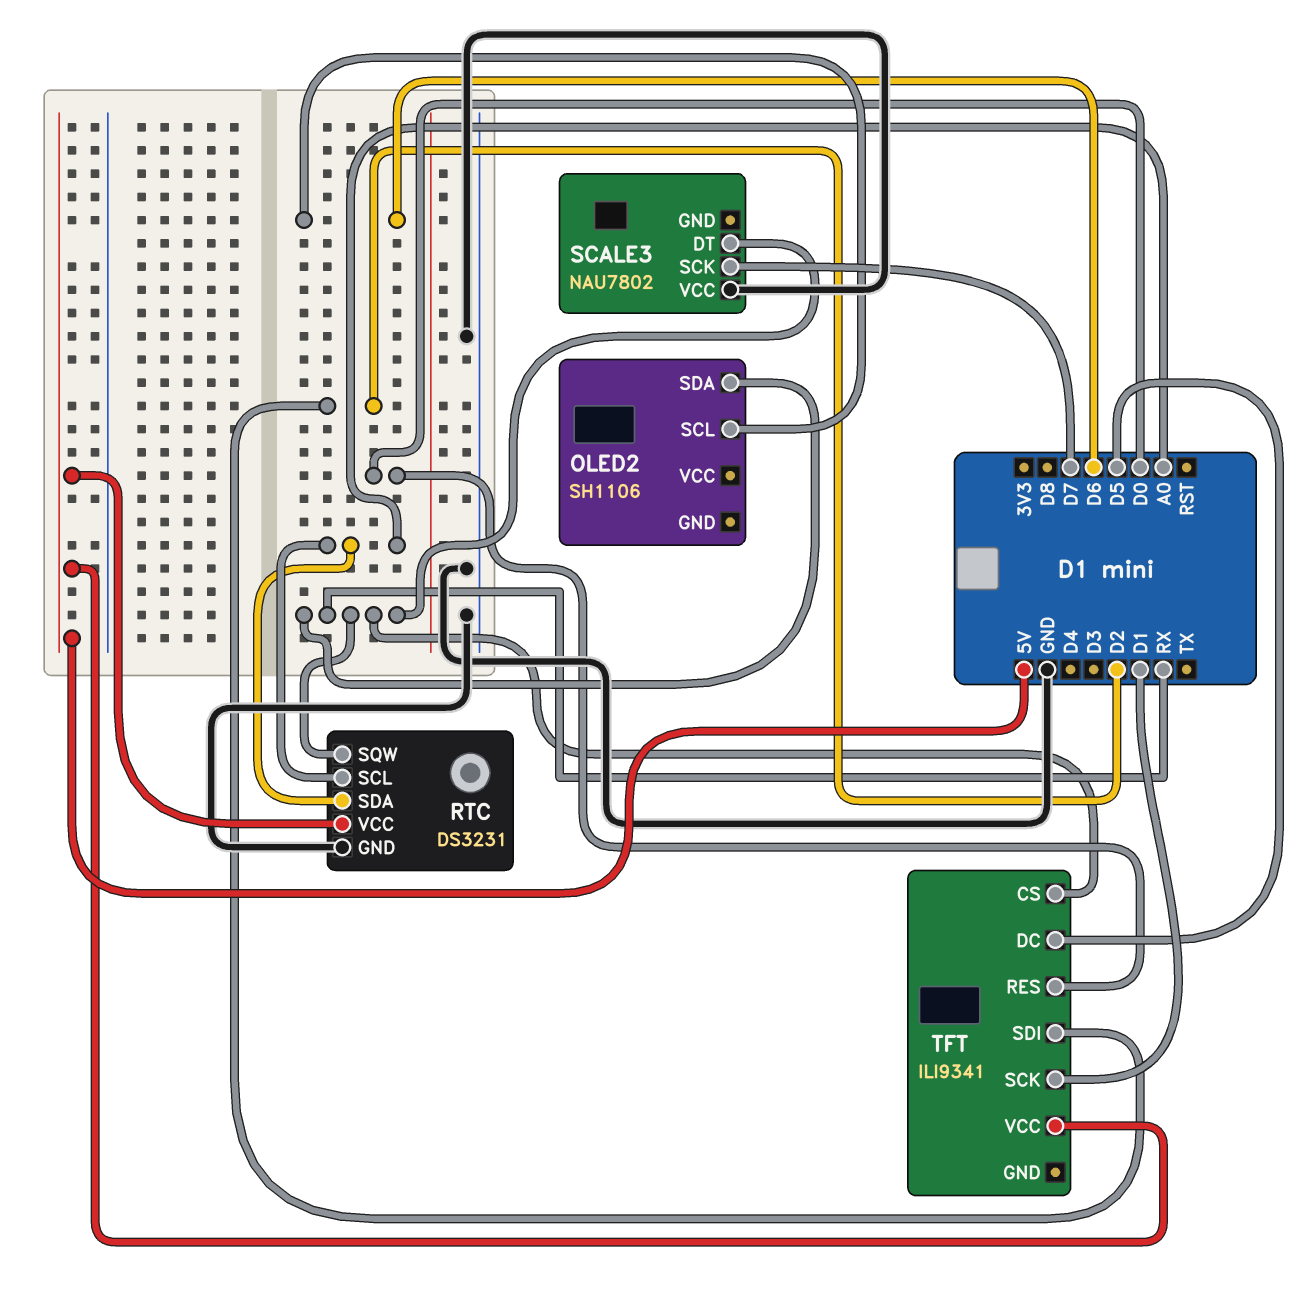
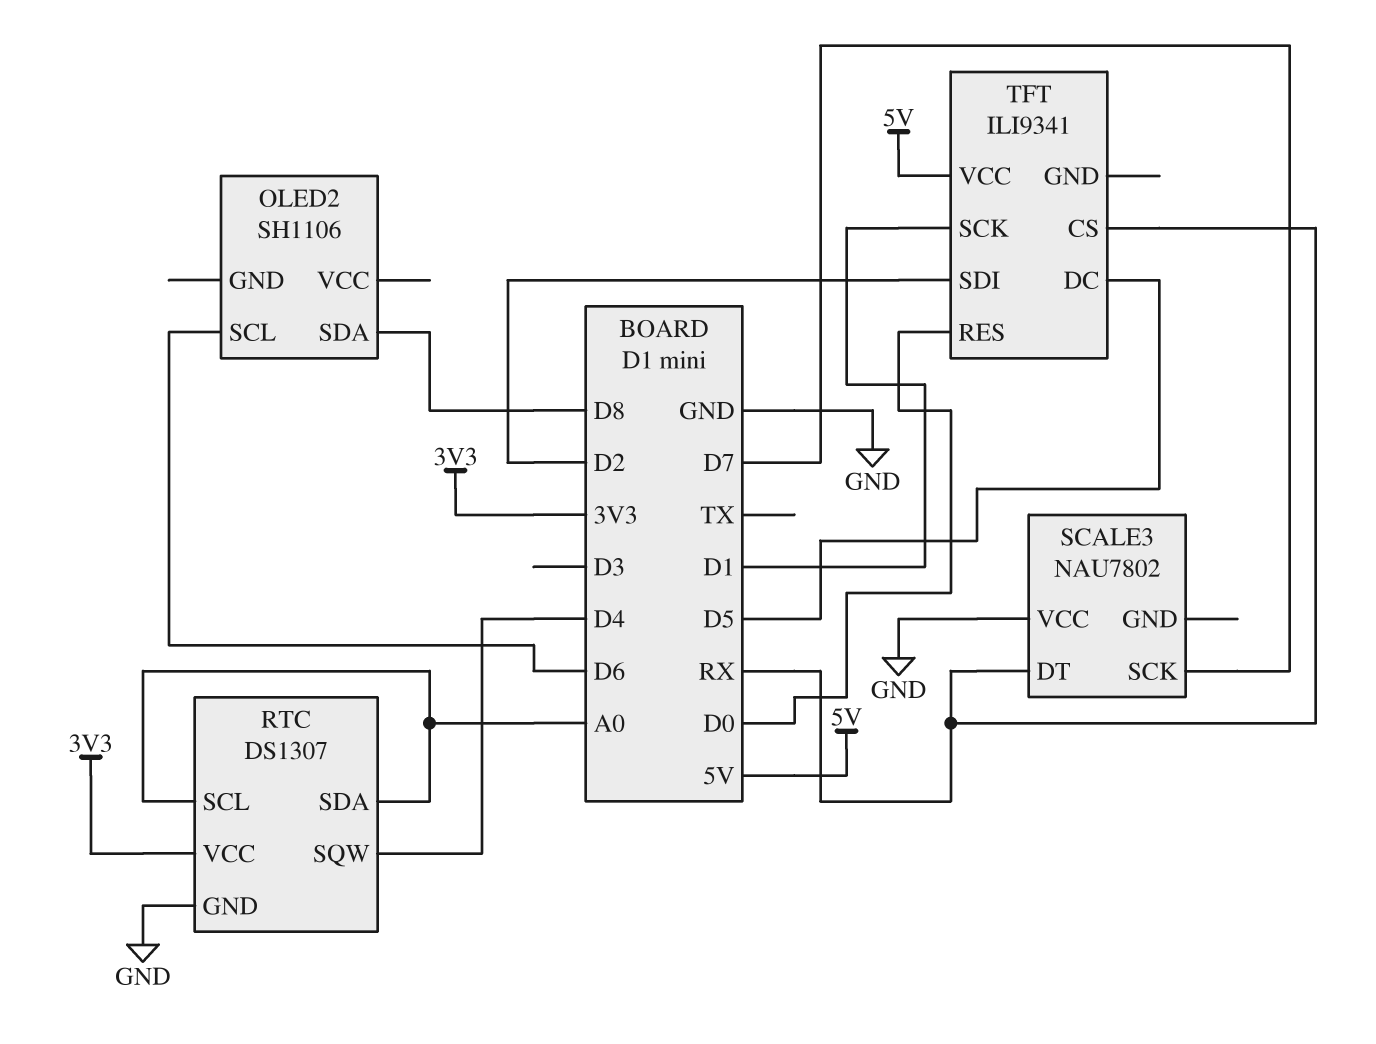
OLED2 pin SDA: RX -> D8
RTC: DS3231 -> DS1307
RTC pin SQW: RX -> D4
RTC pin VCC: 5V -> 3V3

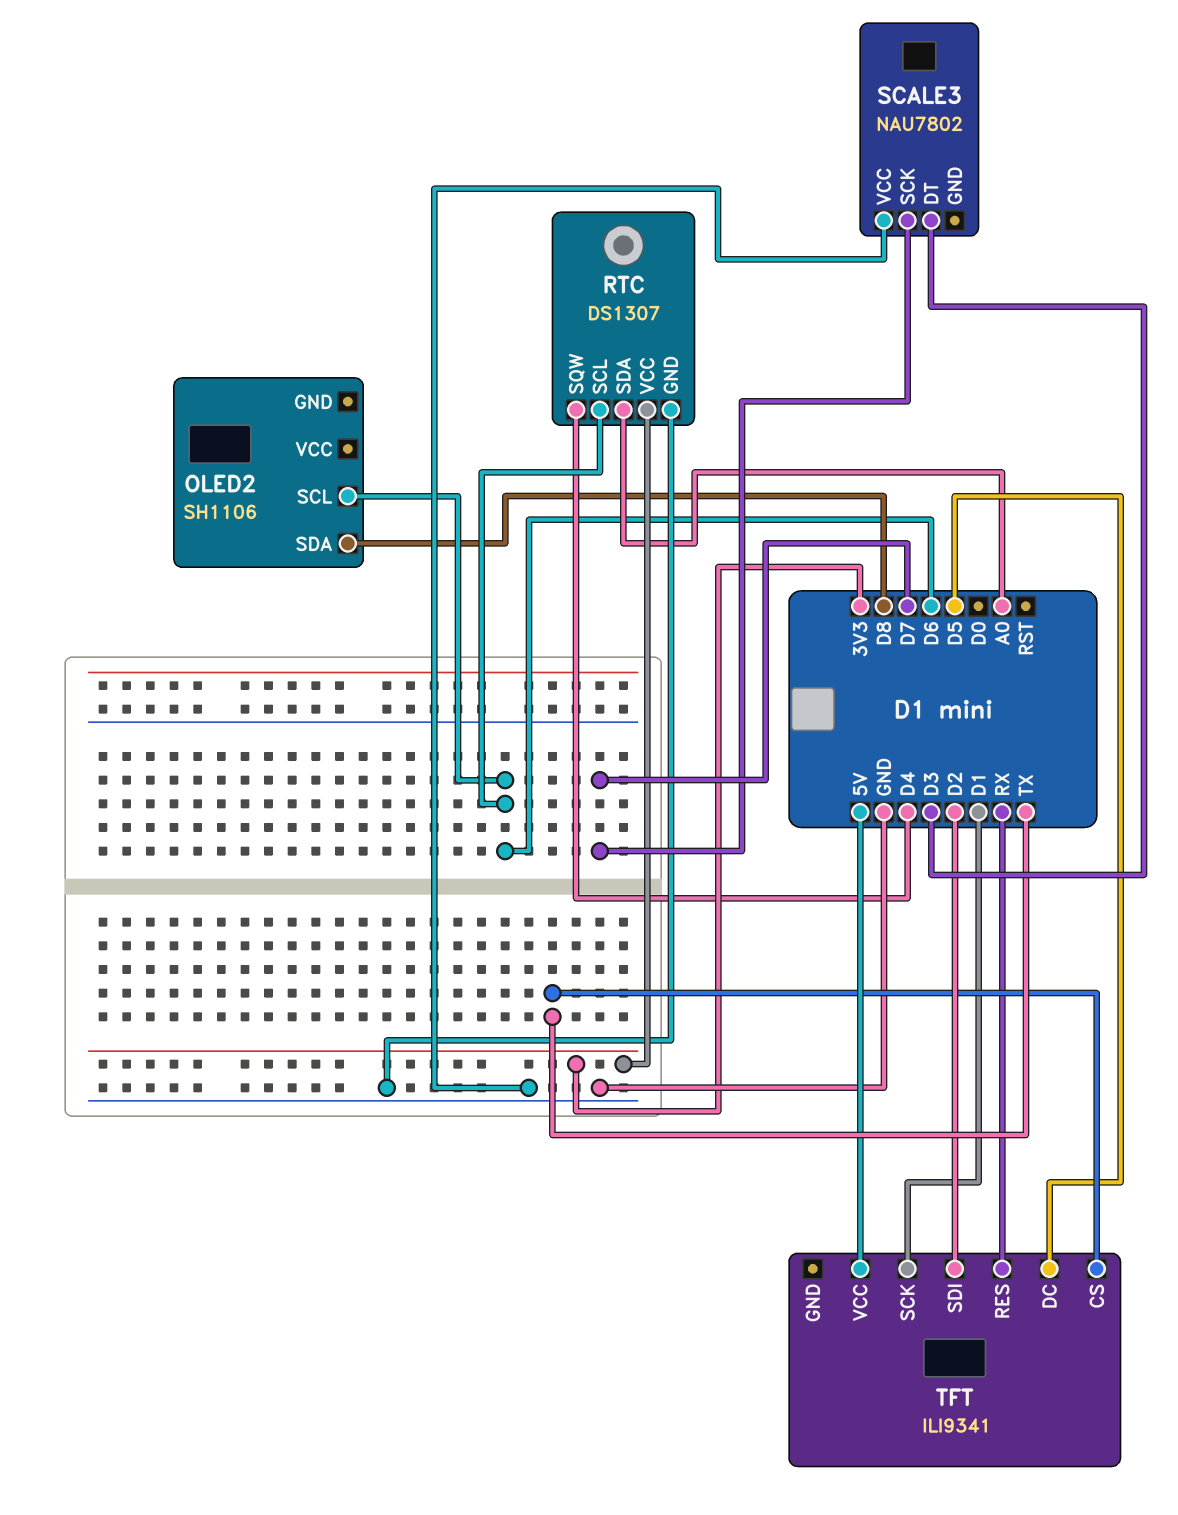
RTC pin SCL: A0 -> D6
SCALE3 pin DT: RX -> D3
TFT pin CS: RX -> TX
TFT pin RES: D0 -> RX

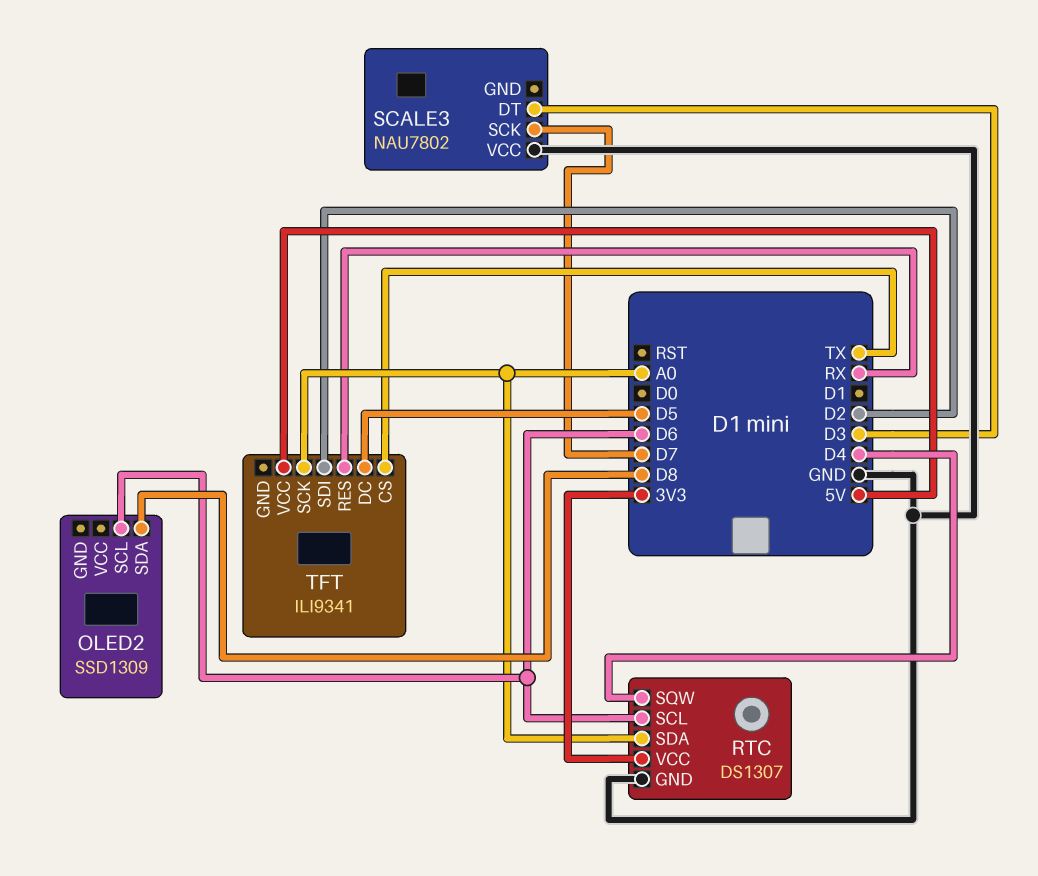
OLED2: SH1106 -> SSD1309
TFT pin SCK: D1 -> A0

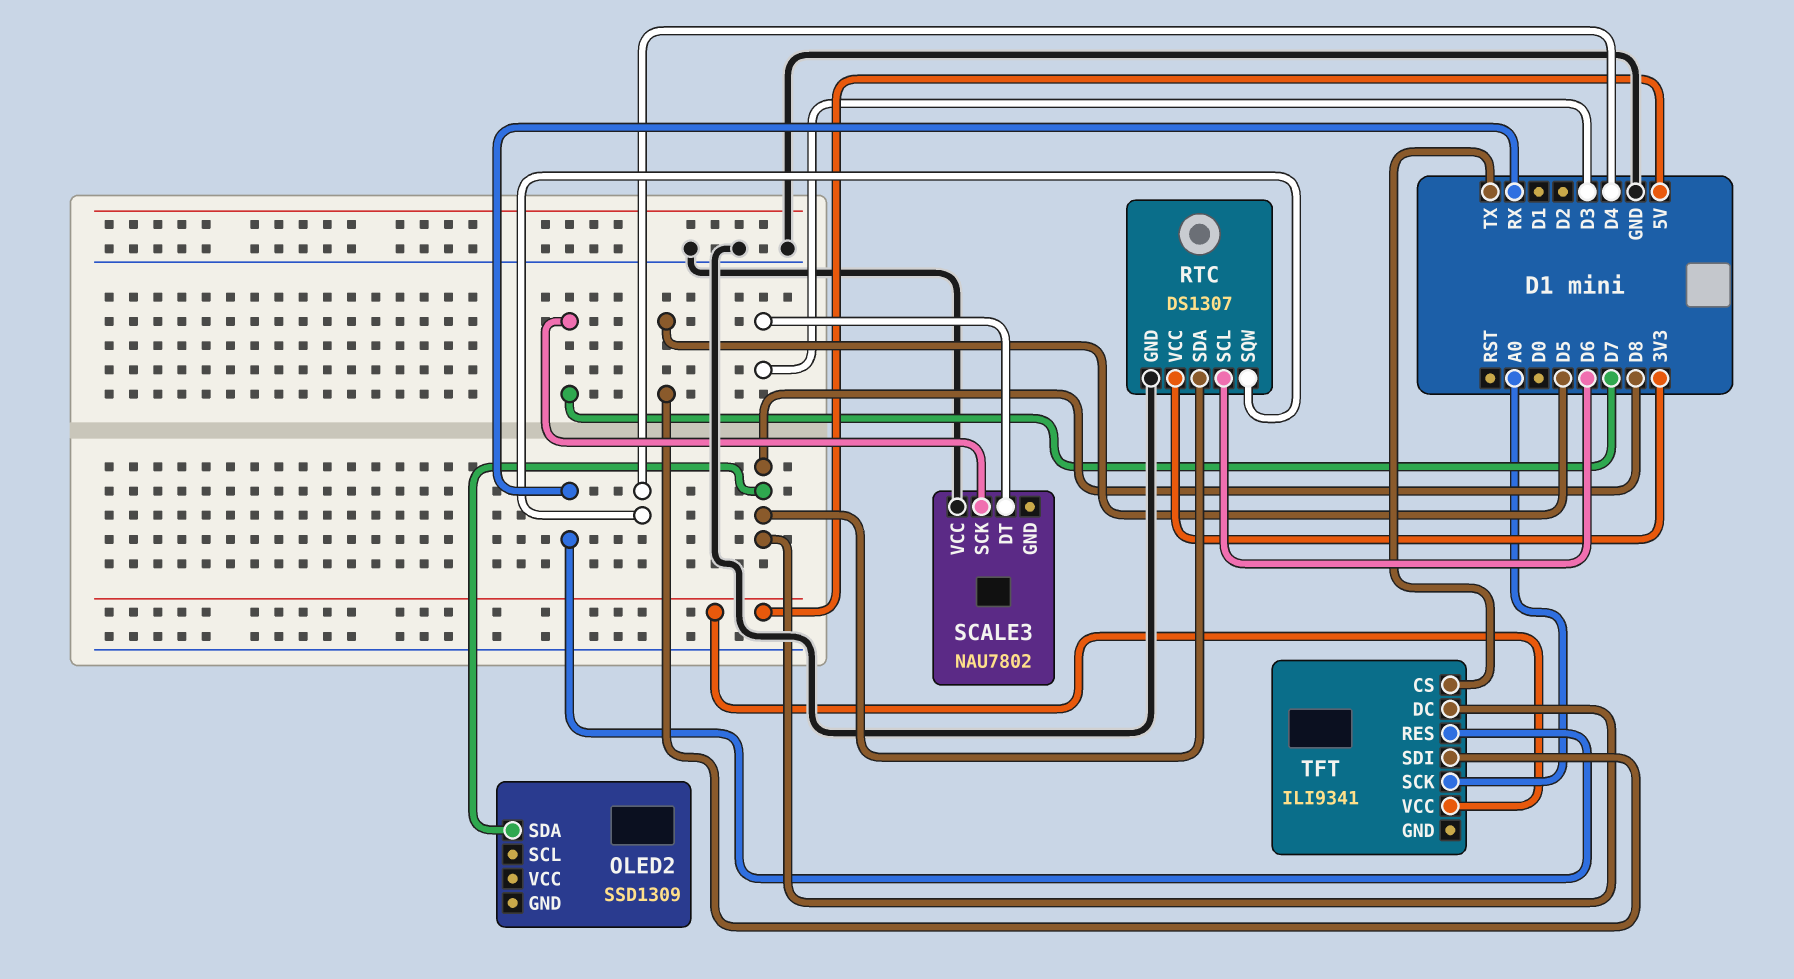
OLED2 pin SCL: D6 -> none
RTC pin SDA: A0 -> D8
TFT pin DC: D5 -> D8
TFT pin SDI: D2 -> D5

